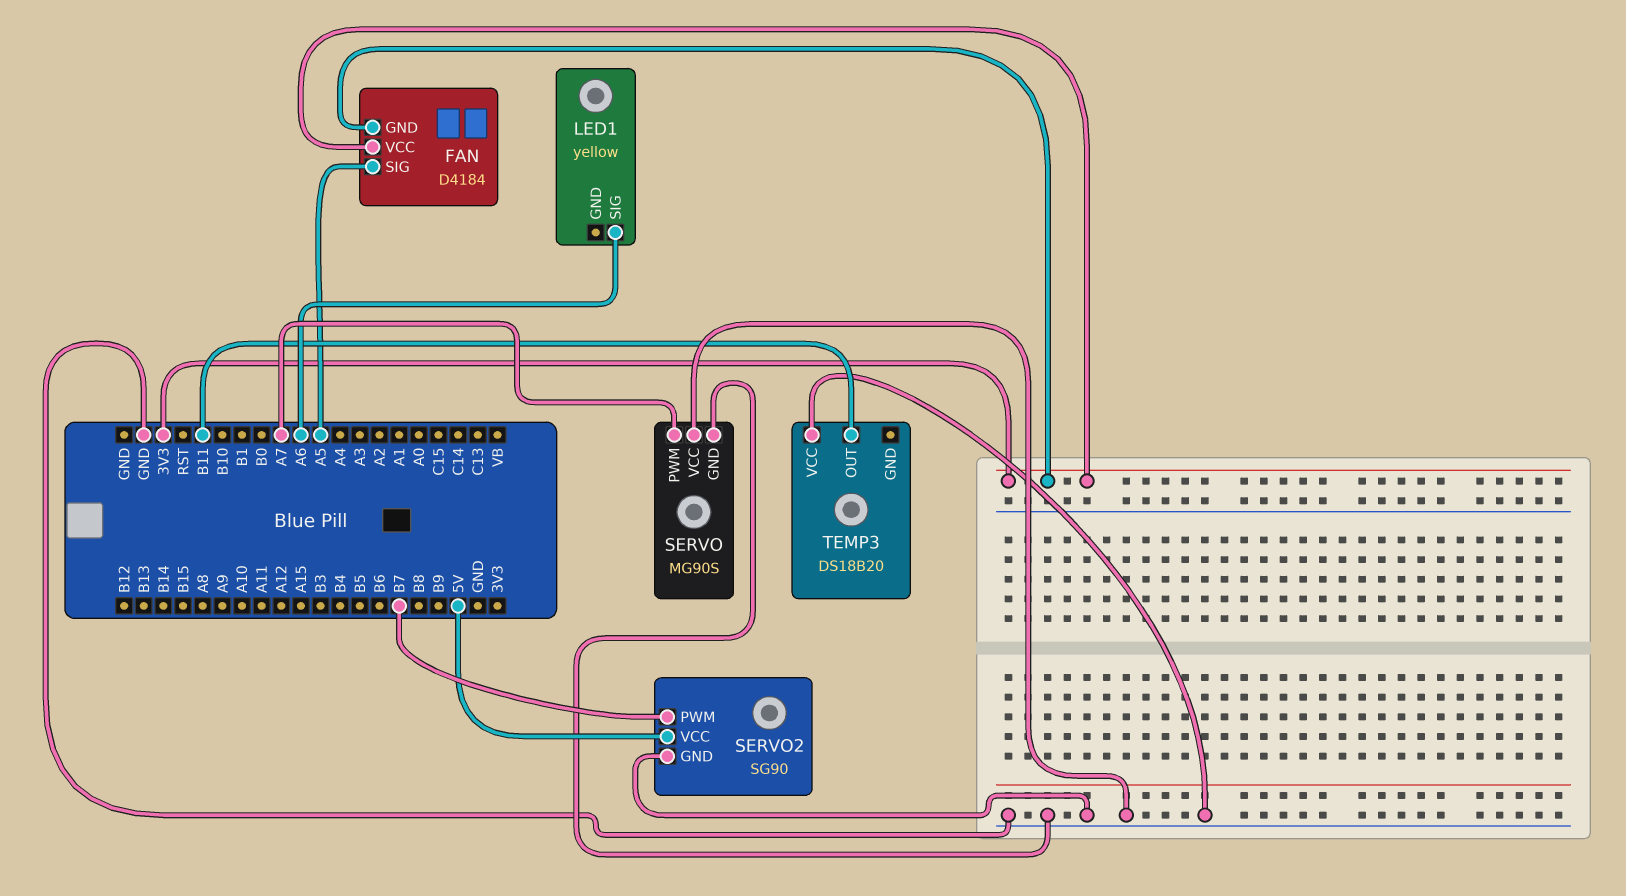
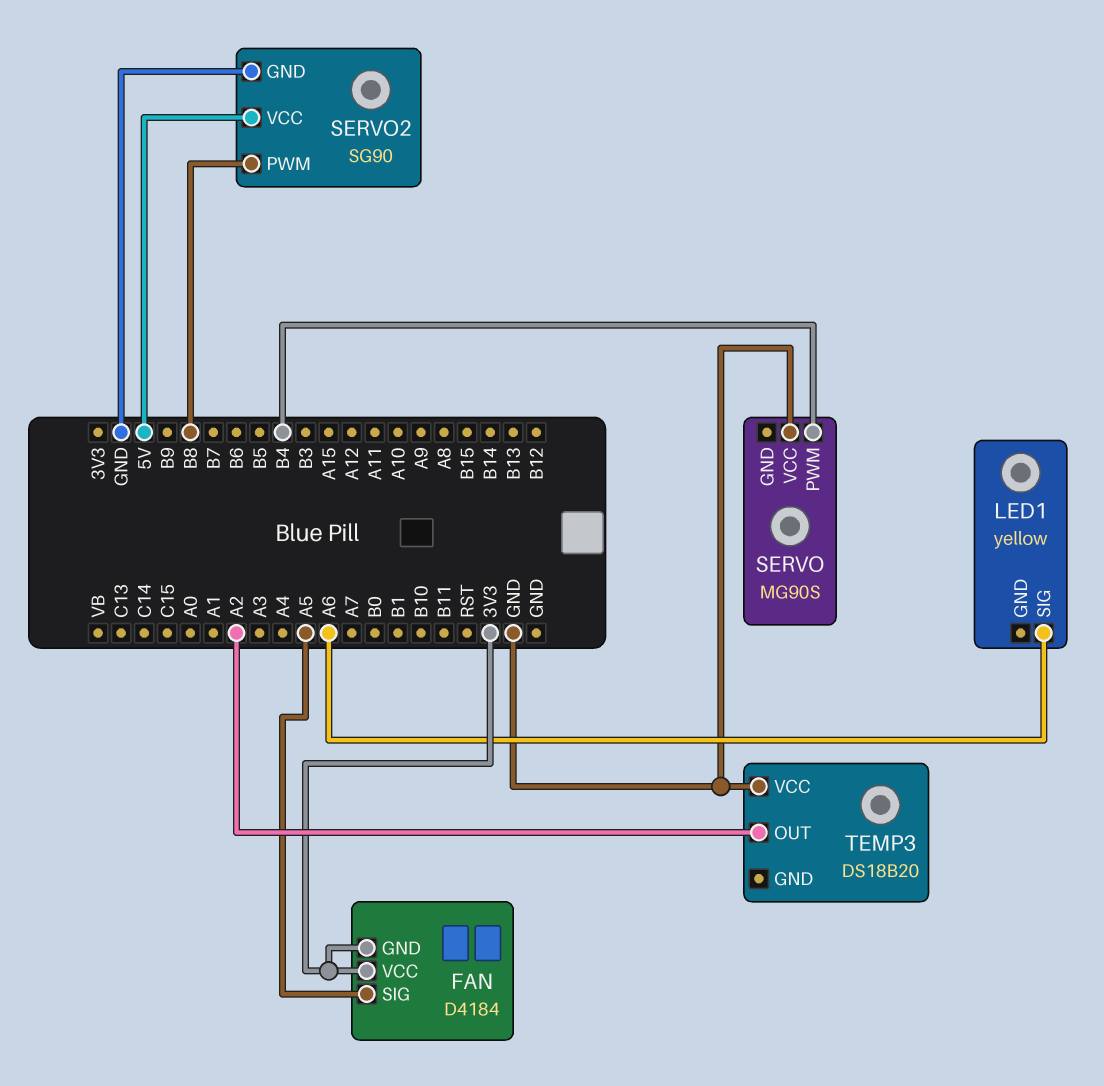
SERVO pin GND: GND -> none
SERVO pin PWM: A7 -> B4
SERVO2 pin PWM: B7 -> B8
TEMP3 pin OUT: B11 -> A2

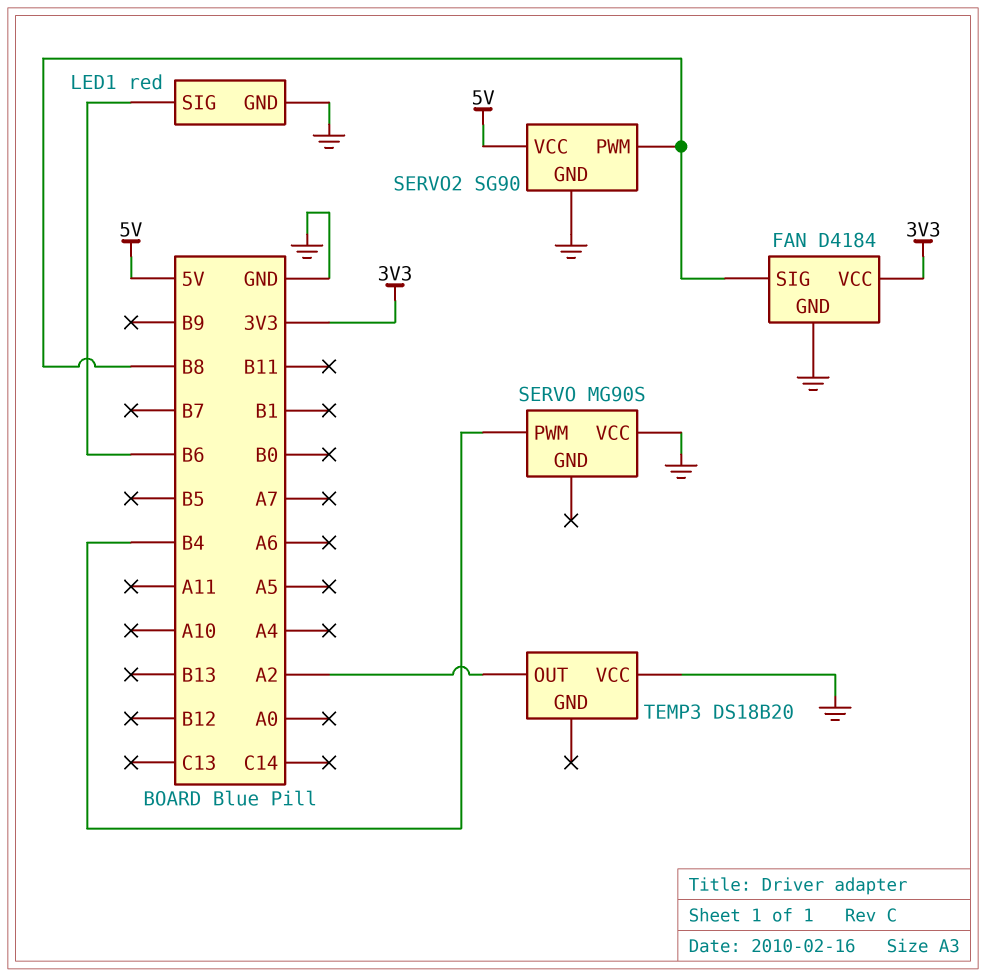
FAN pin GND: 3V3 -> GND
FAN pin SIG: A5 -> B8
LED1: yellow -> red
LED1 pin GND: none -> GND
LED1 pin SIG: A6 -> B6

